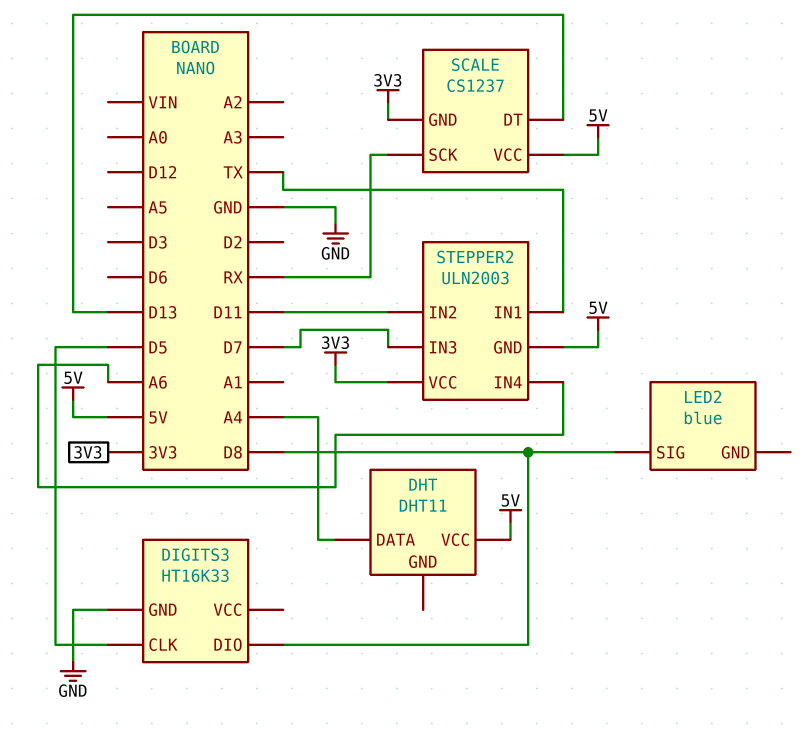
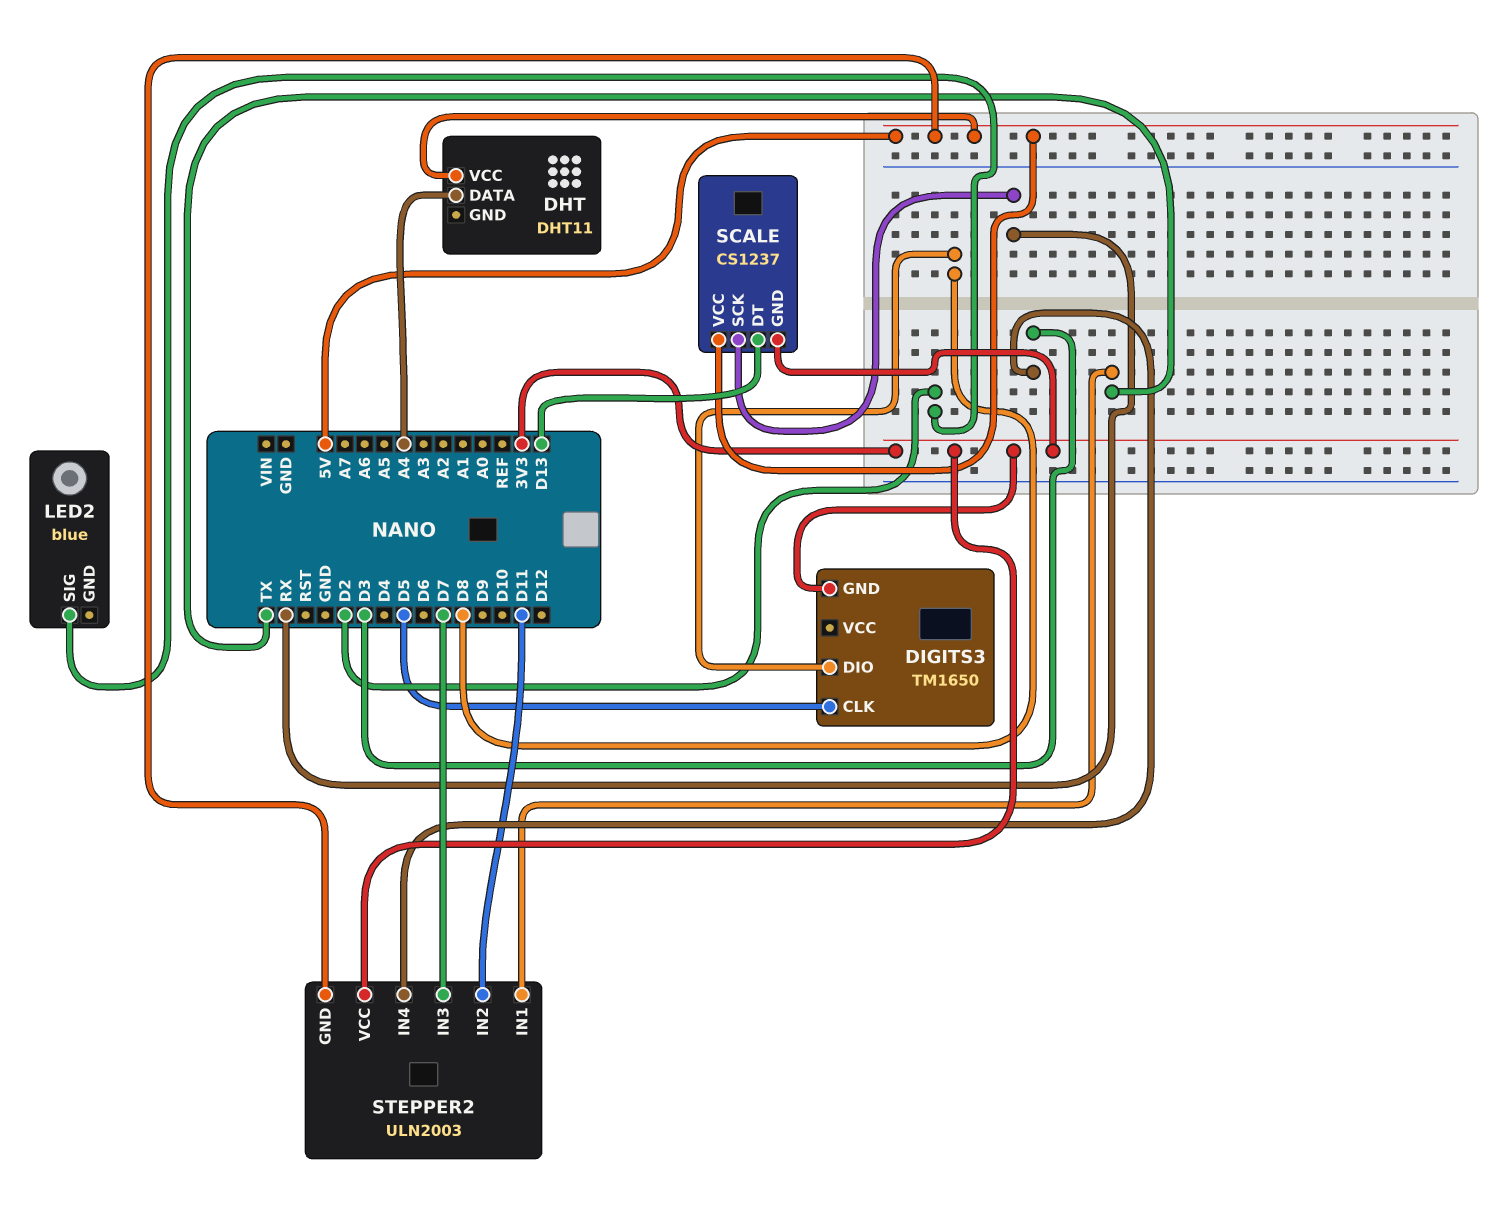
DIGITS3: HT16K33 -> TM1650
DIGITS3 pin GND: GND -> 3V3
LED2 pin SIG: D8 -> D2
STEPPER2 pin IN4: A6 -> D3

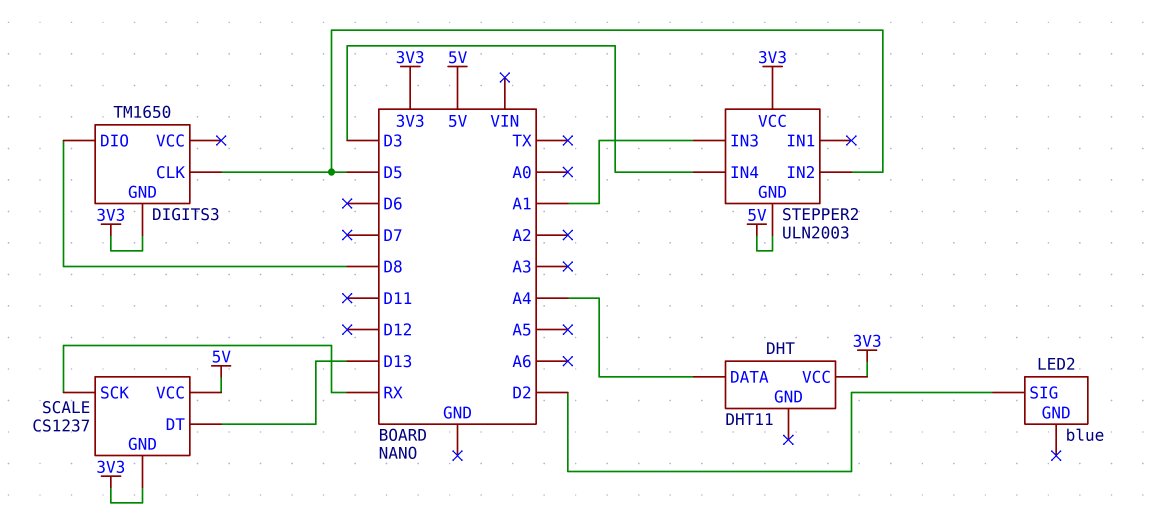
DHT pin VCC: 5V -> 3V3
STEPPER2 pin IN1: TX -> none
STEPPER2 pin IN2: D11 -> D5
STEPPER2 pin IN3: D7 -> A1

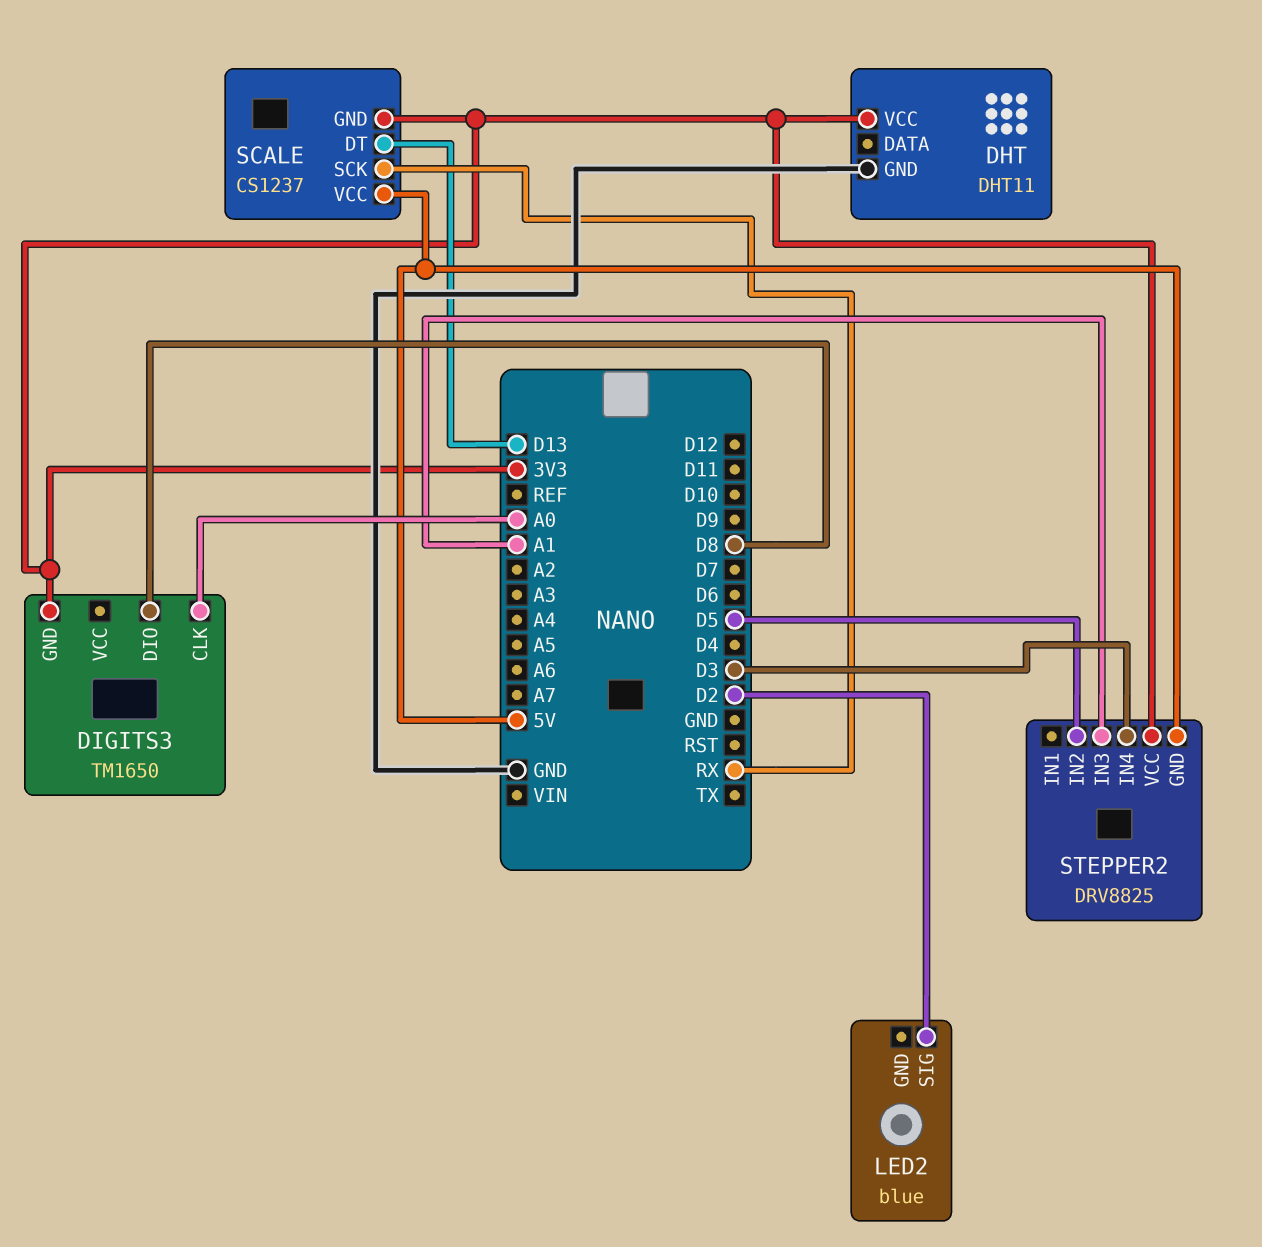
DHT pin DATA: A4 -> none
DHT pin GND: none -> GND
DIGITS3 pin CLK: D5 -> A0
STEPPER2: ULN2003 -> DRV8825

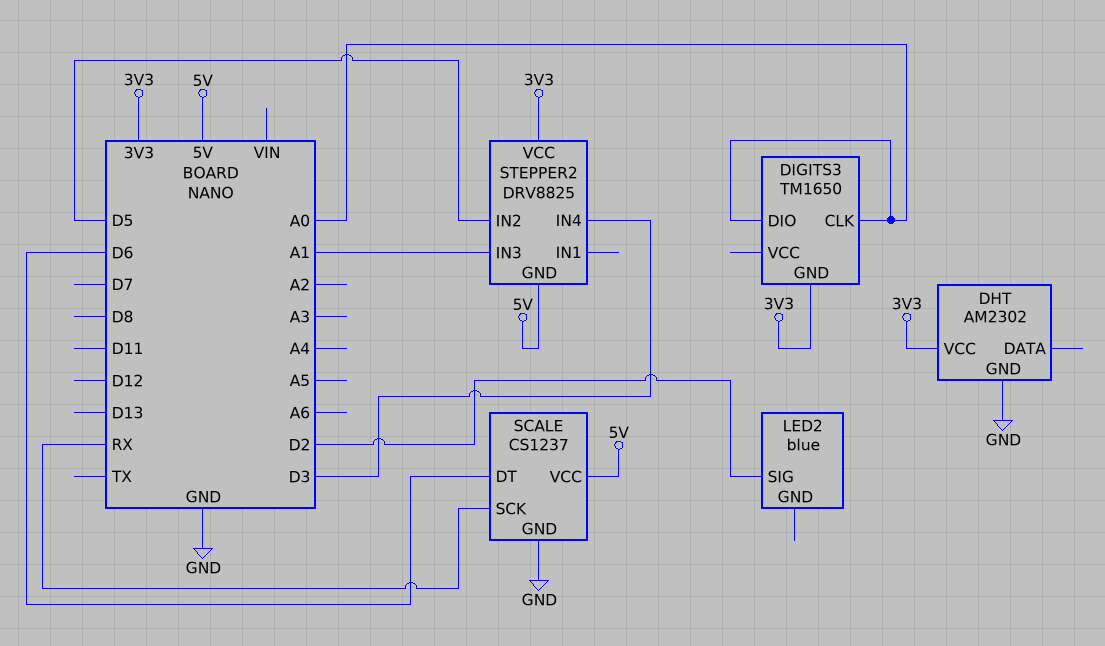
DHT: DHT11 -> AM2302
DIGITS3 pin DIO: D8 -> A0
SCALE pin DT: D13 -> D6
SCALE pin GND: 3V3 -> GND

